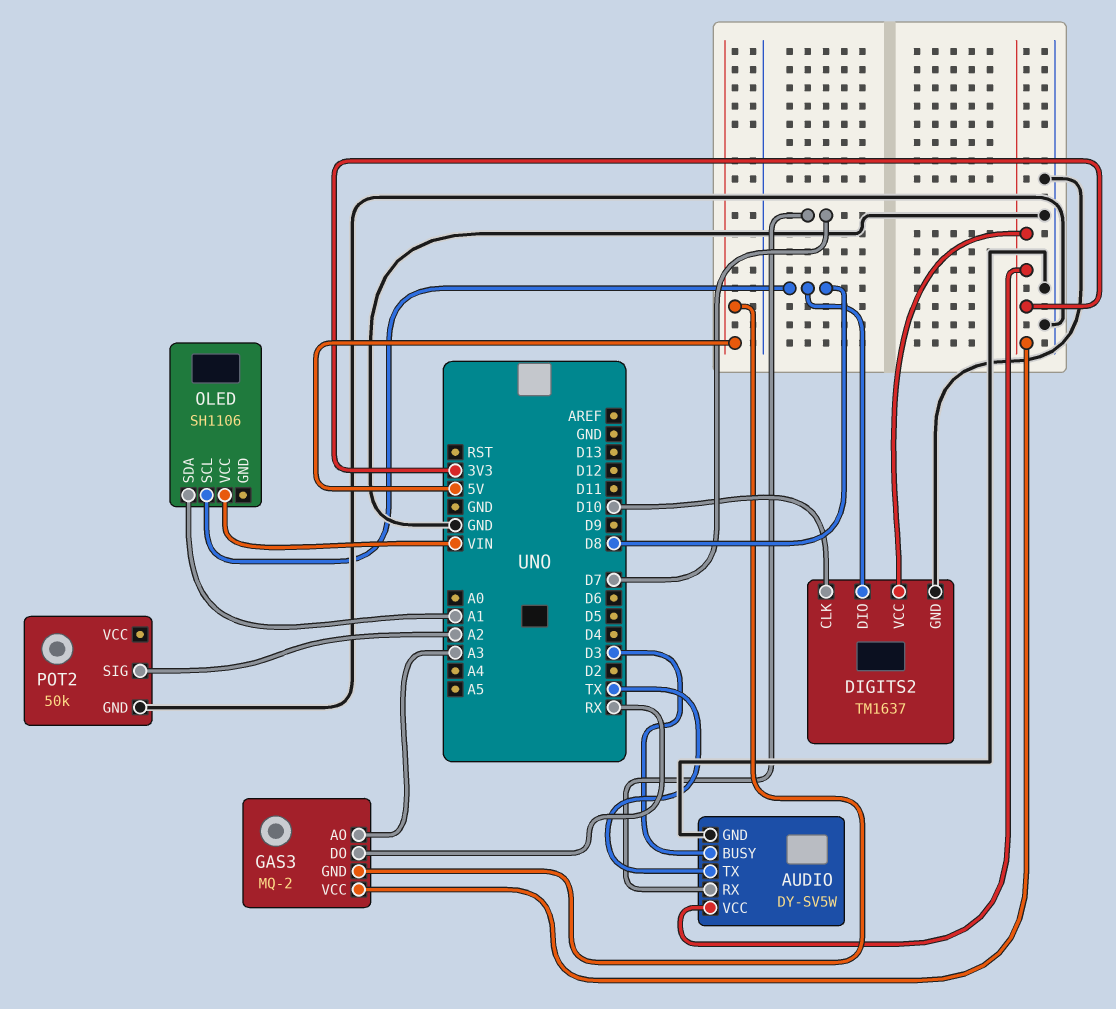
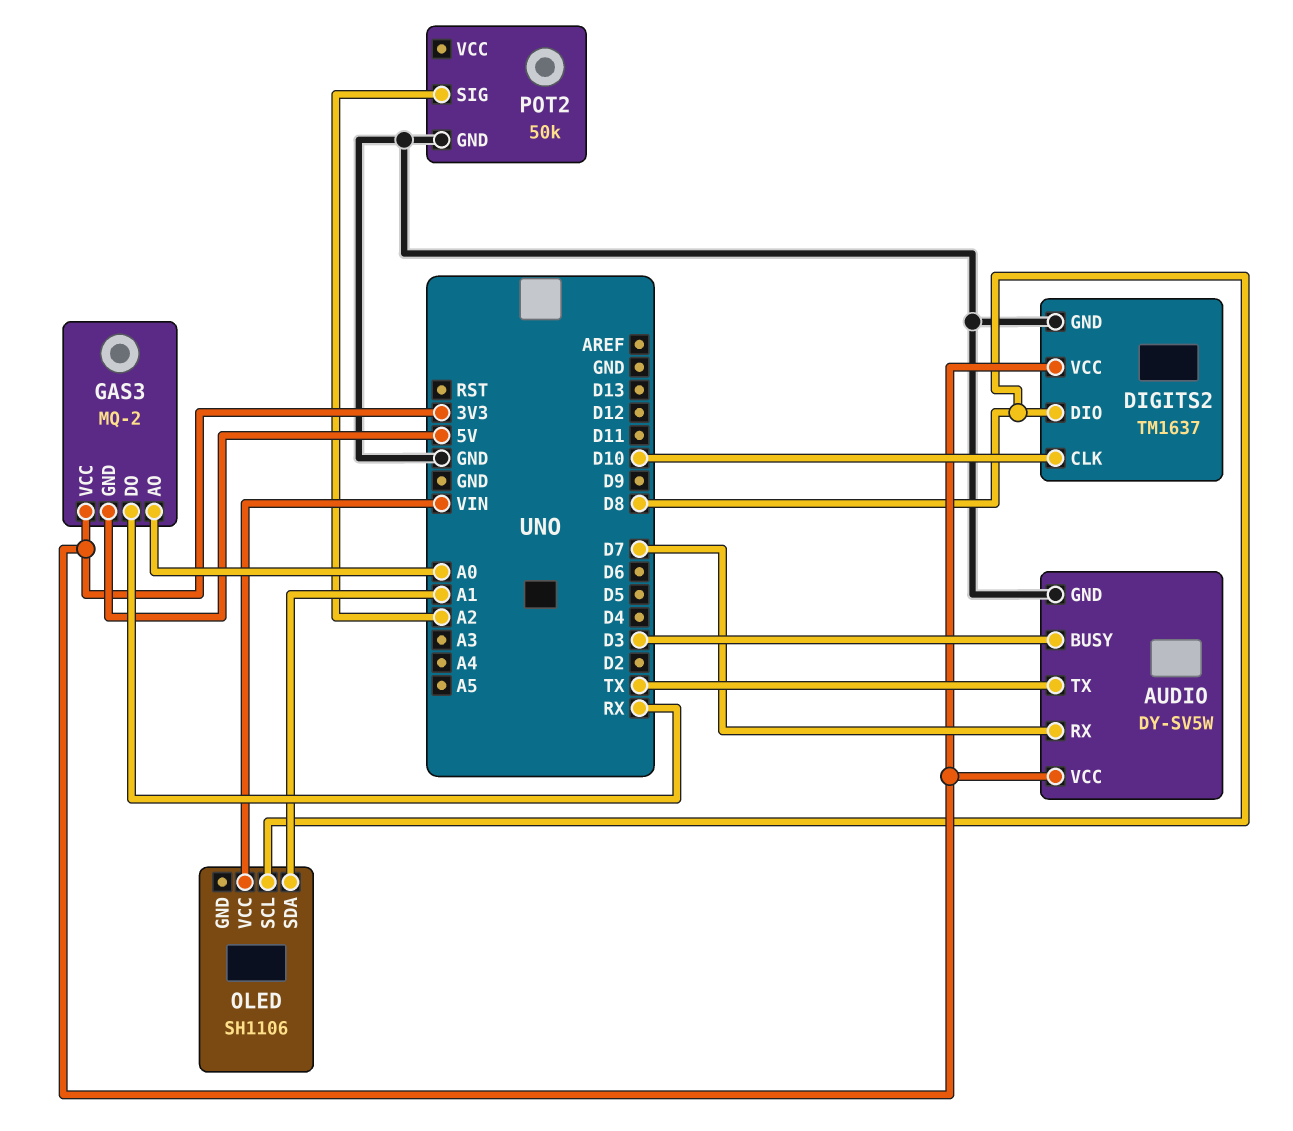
GAS3 pin AO: A3 -> A0

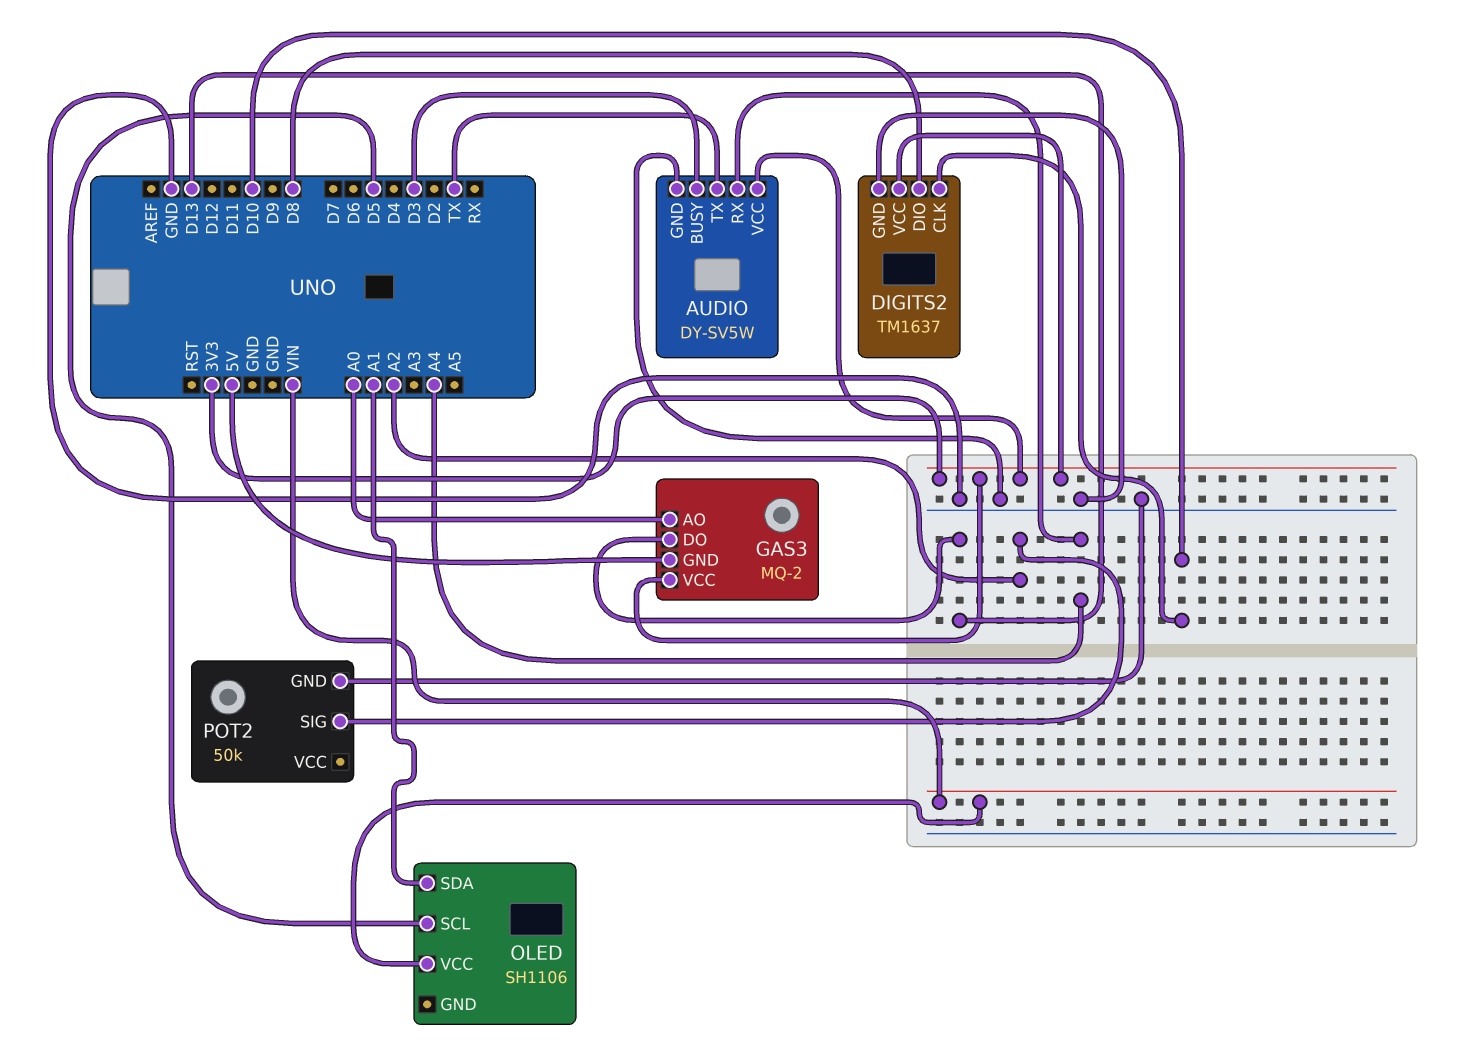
AUDIO pin RX: D7 -> A4
GAS3 pin DO: RX -> D13
OLED pin SCL: D8 -> D5

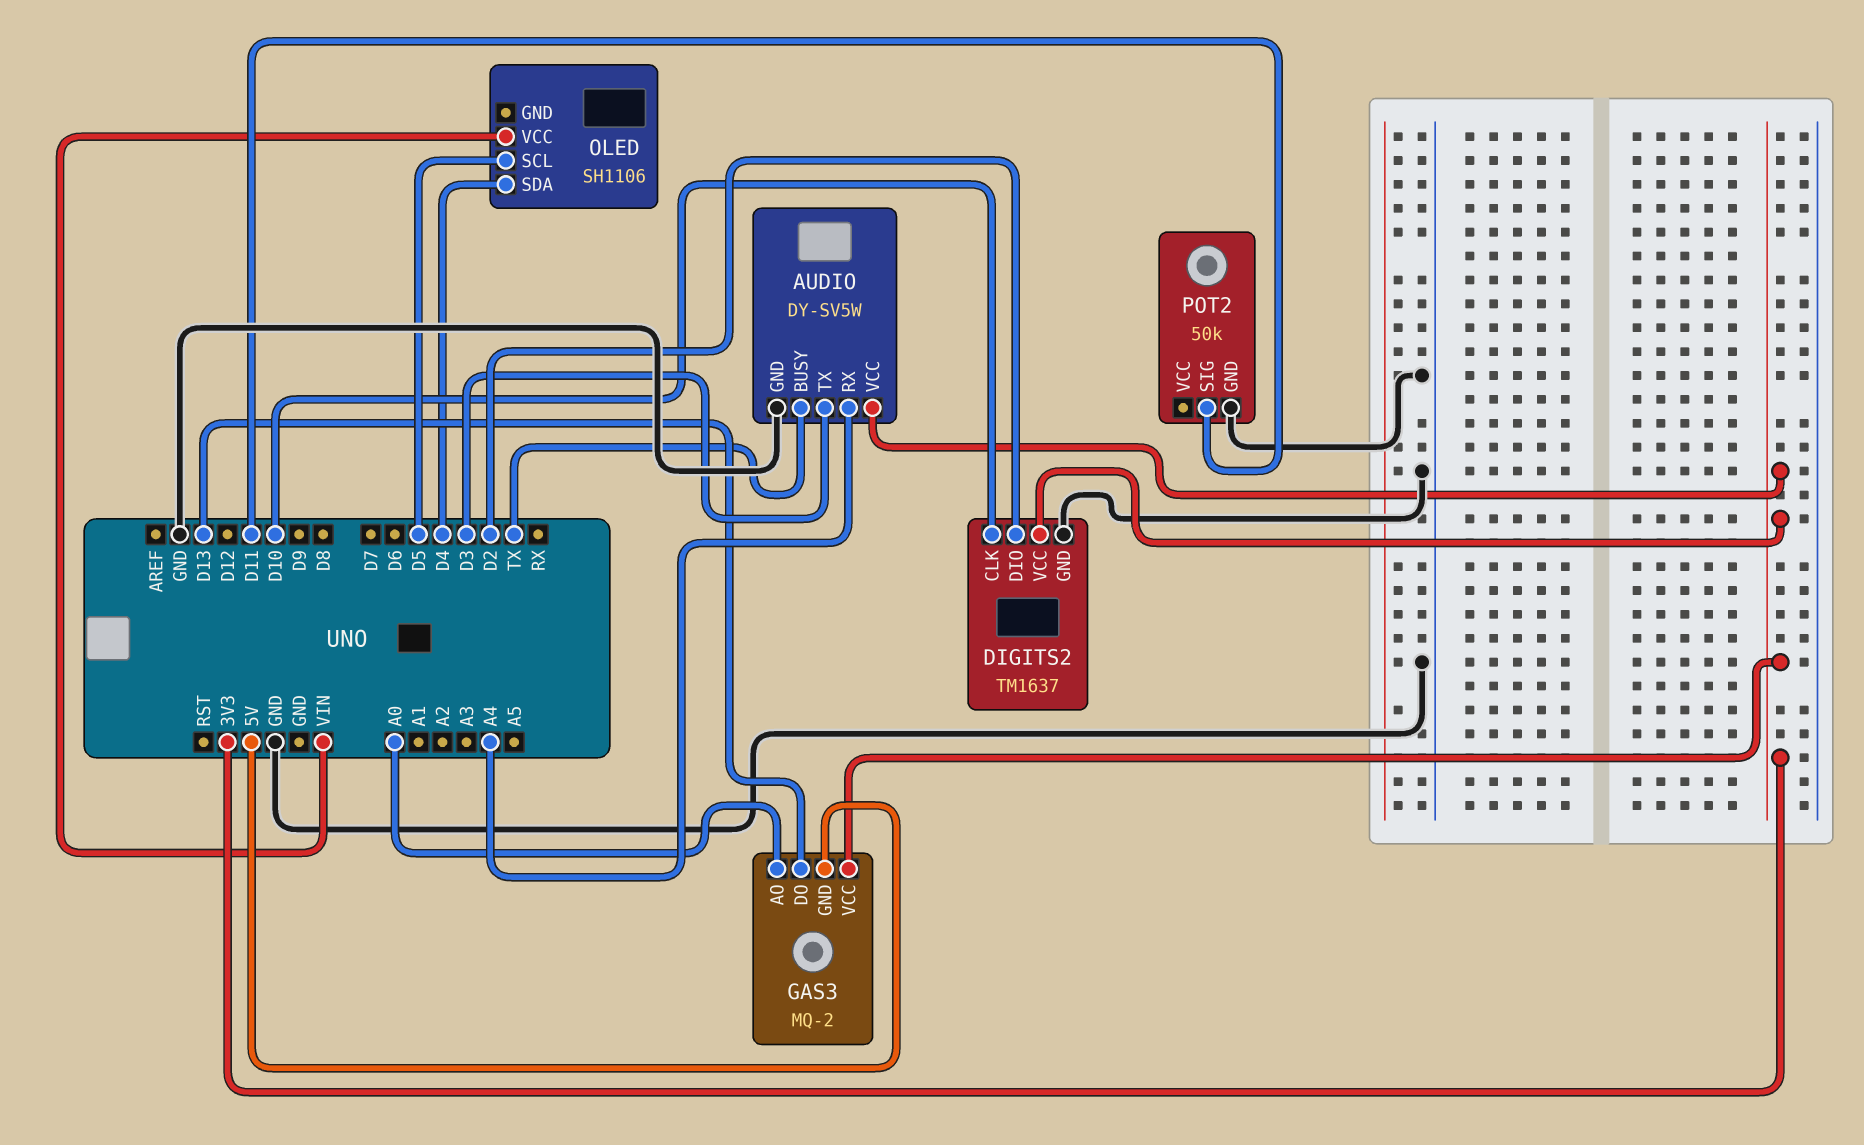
AUDIO pin BUSY: D3 -> TX
AUDIO pin TX: TX -> D3
DIGITS2 pin DIO: D8 -> D2
OLED pin SDA: A1 -> D4
POT2 pin SIG: A2 -> D11

